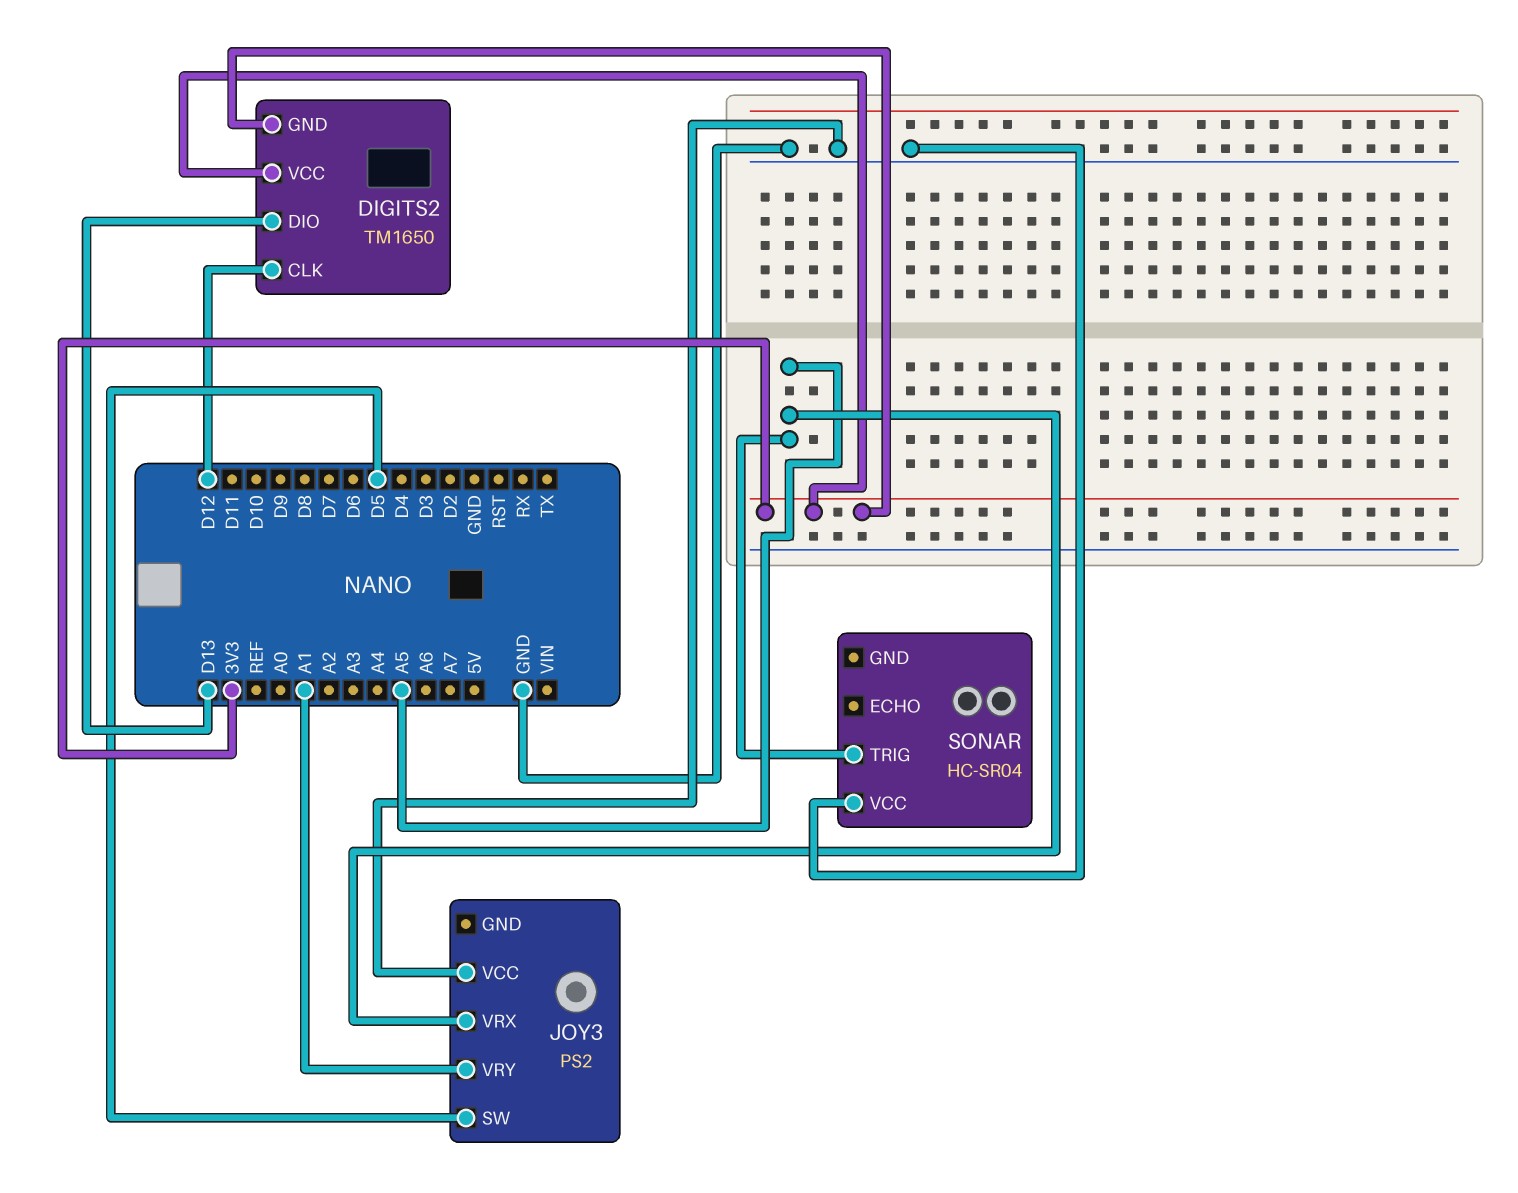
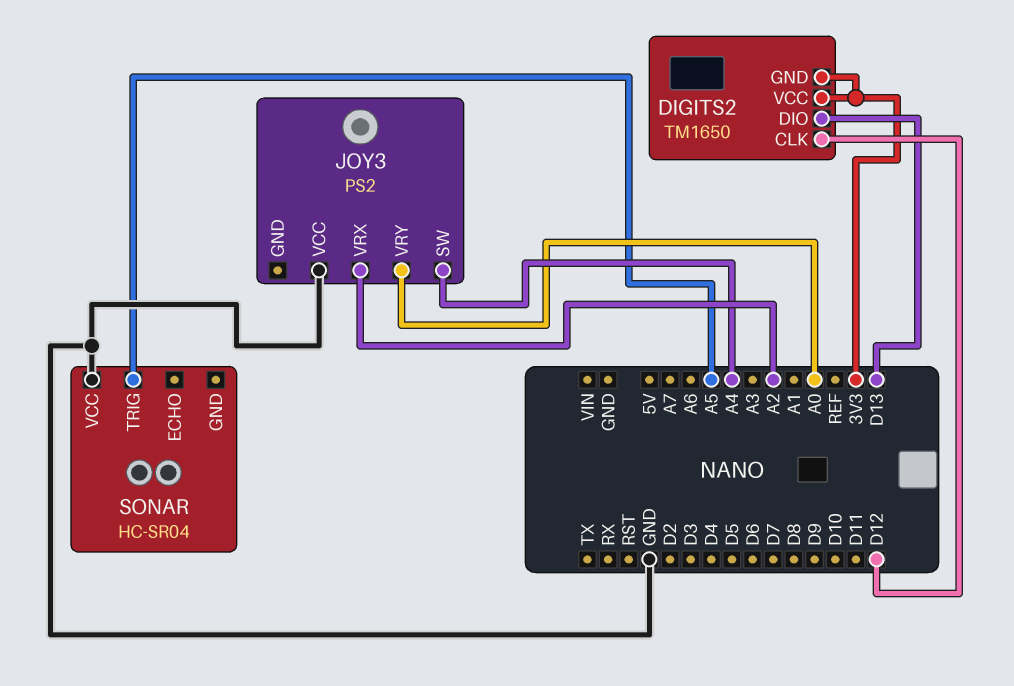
JOY3 pin SW: D5 -> A4
JOY3 pin VRX: A5 -> A2
JOY3 pin VRY: A1 -> A0

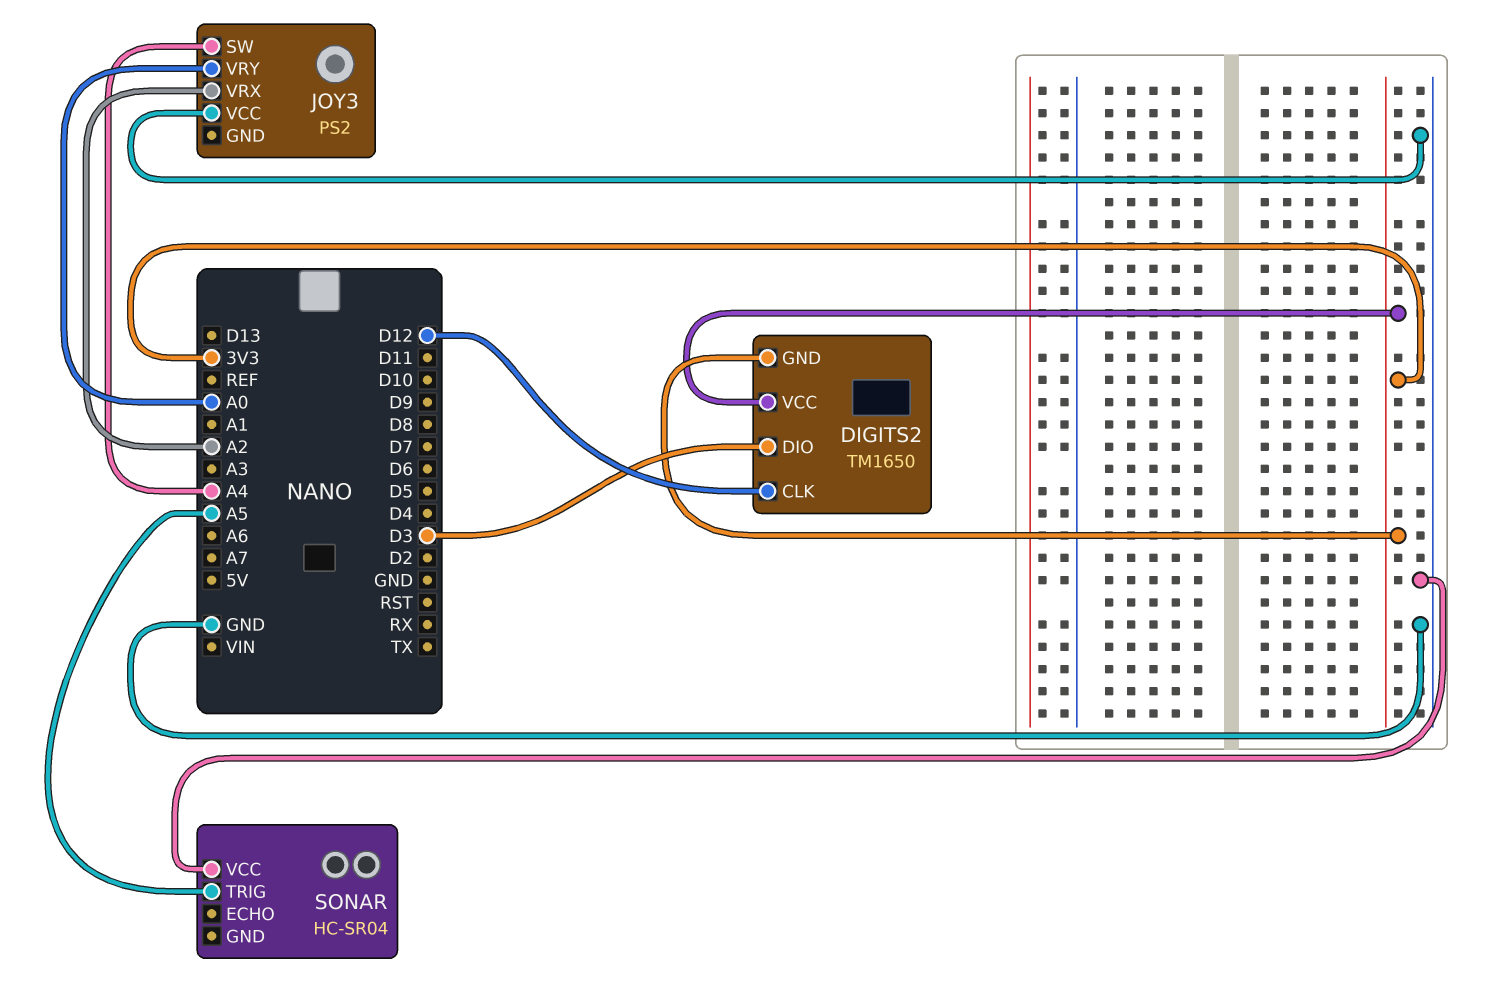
DIGITS2 pin DIO: D13 -> D3

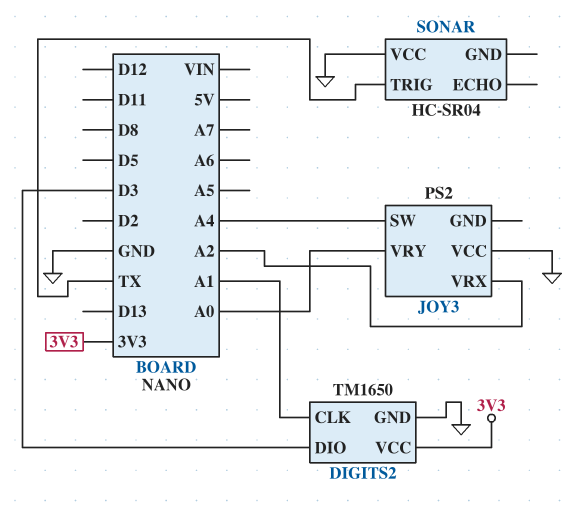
DIGITS2 pin CLK: D12 -> A1
DIGITS2 pin GND: 3V3 -> GND
SONAR pin TRIG: A5 -> TX

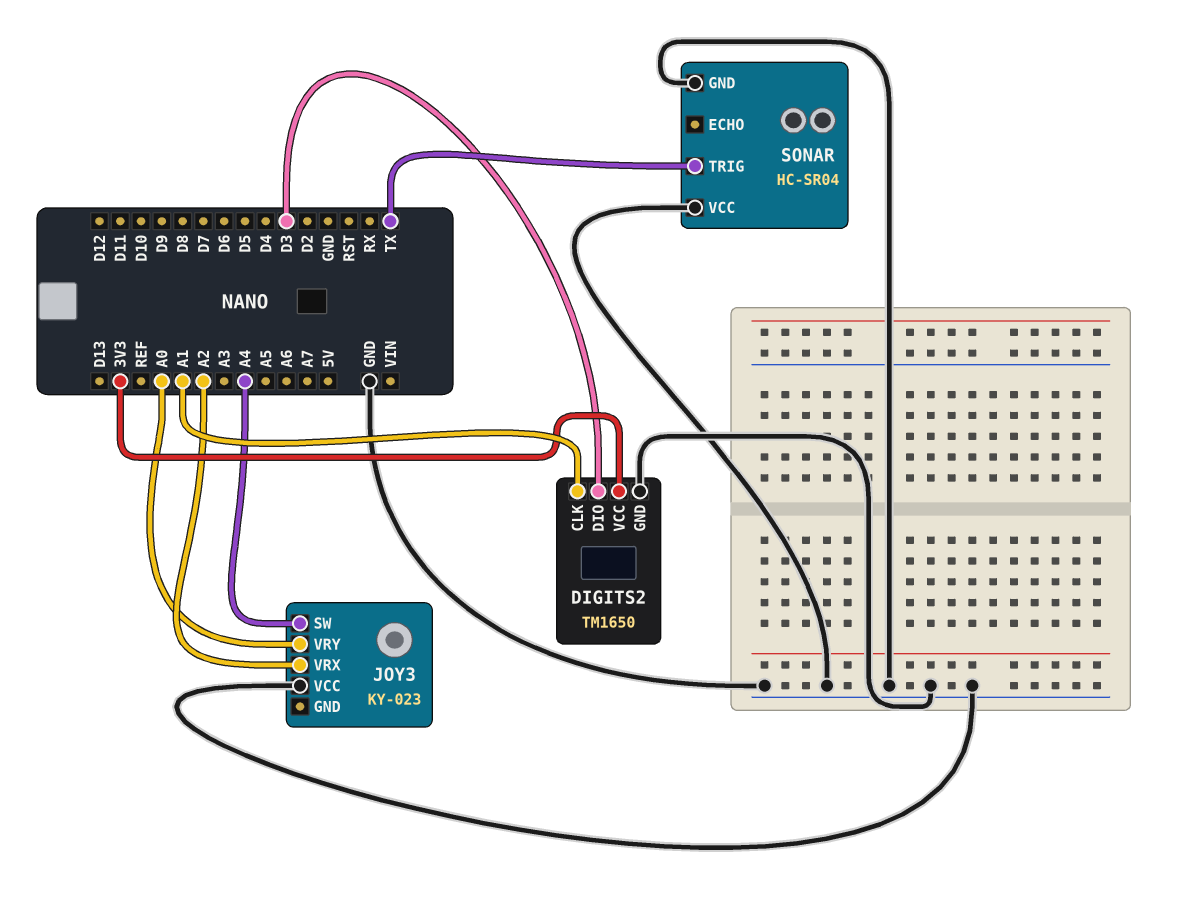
JOY3: PS2 -> KY-023
SONAR pin GND: none -> GND

